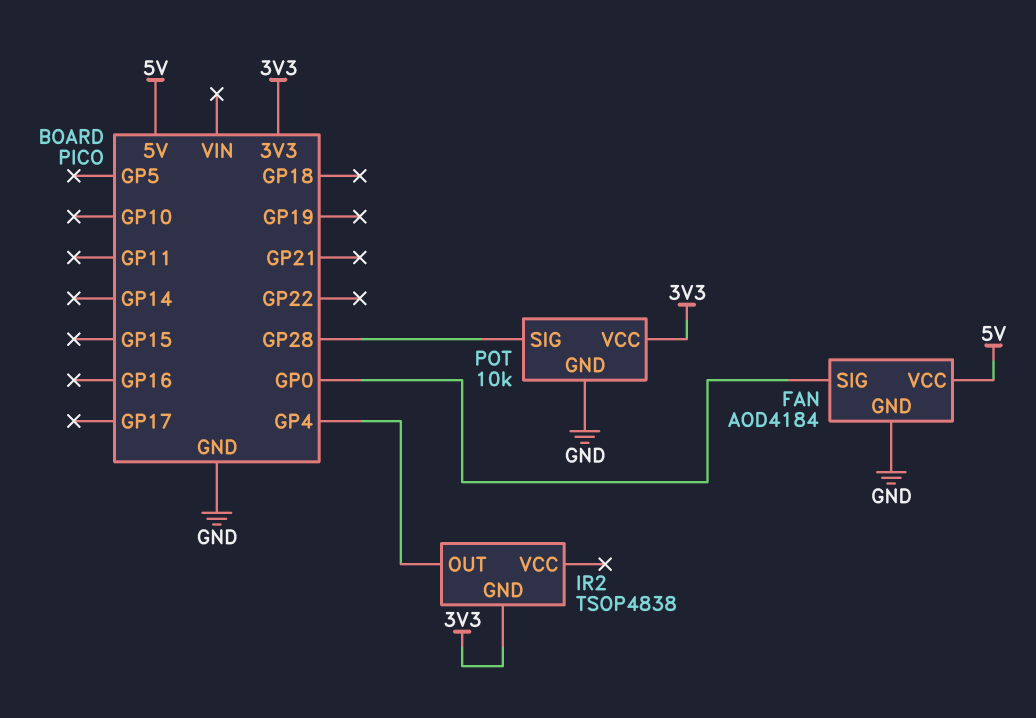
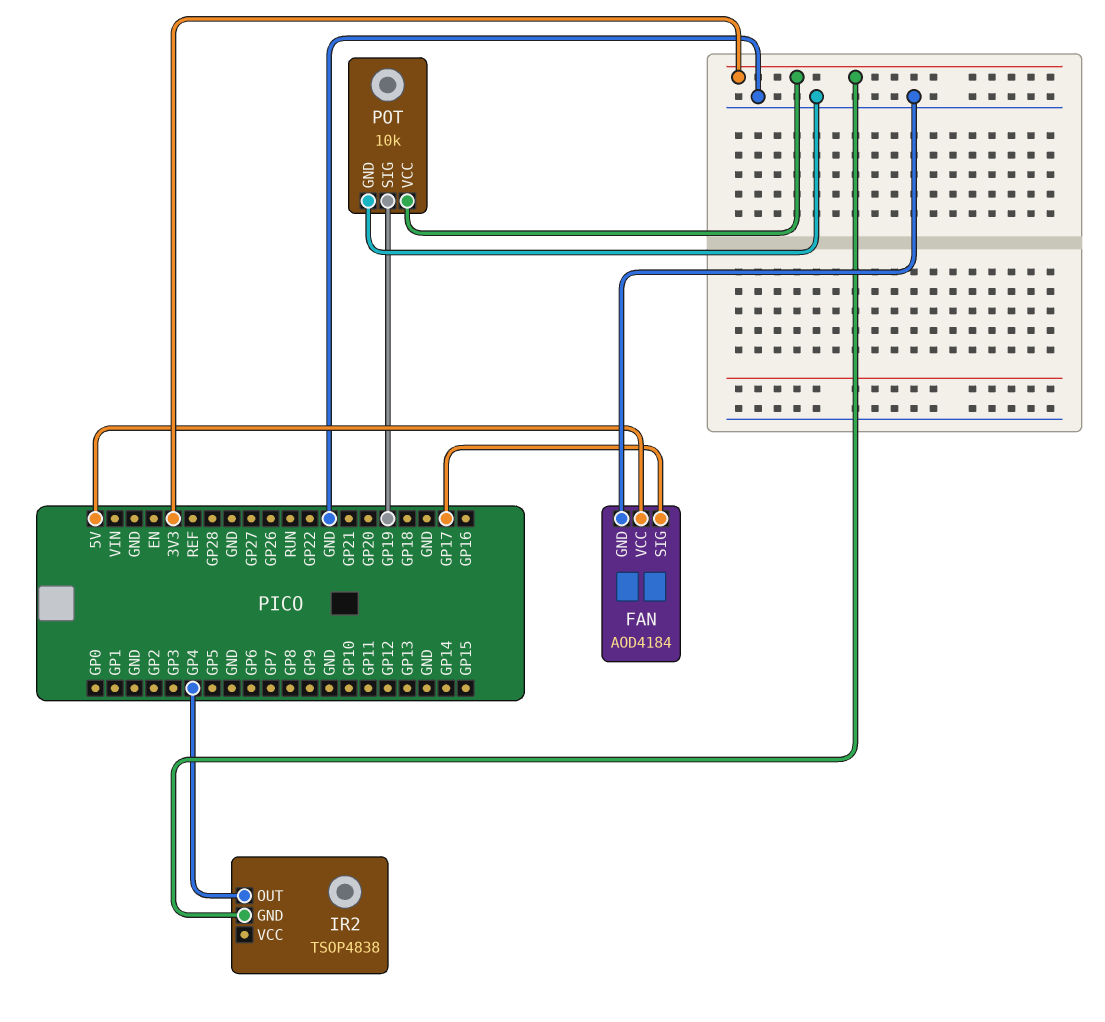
FAN pin SIG: GP0 -> GP17
POT pin SIG: GP28 -> GP19

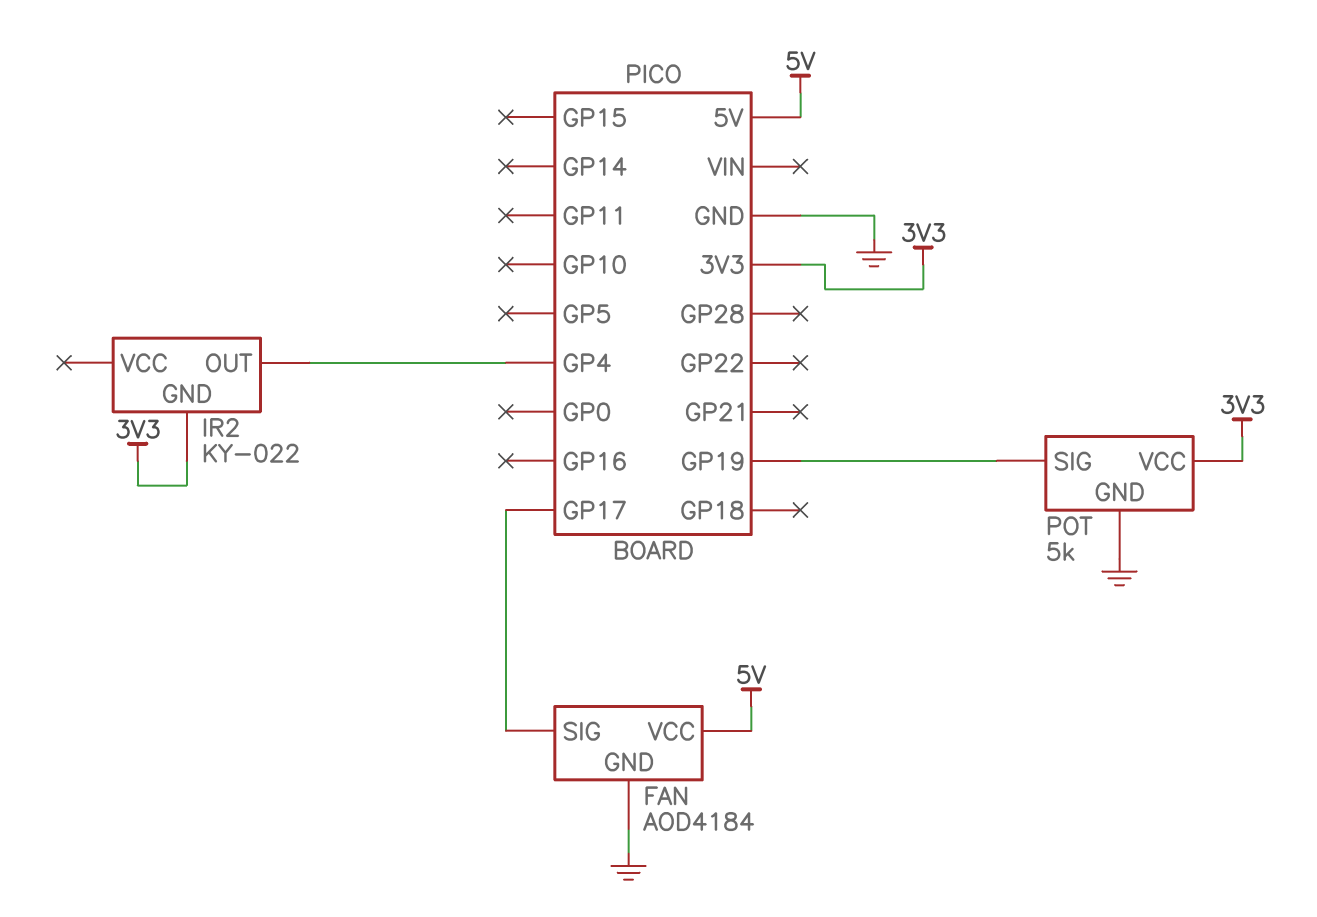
IR2: TSOP4838 -> KY-022
POT: 10k -> 5k

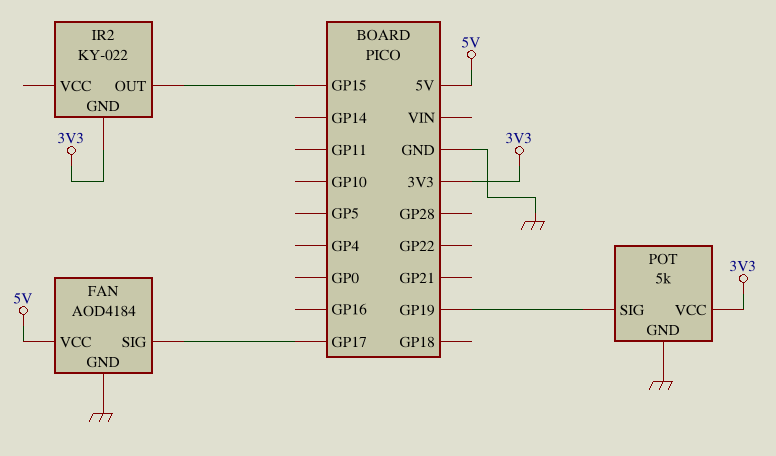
IR2 pin OUT: GP4 -> GP15

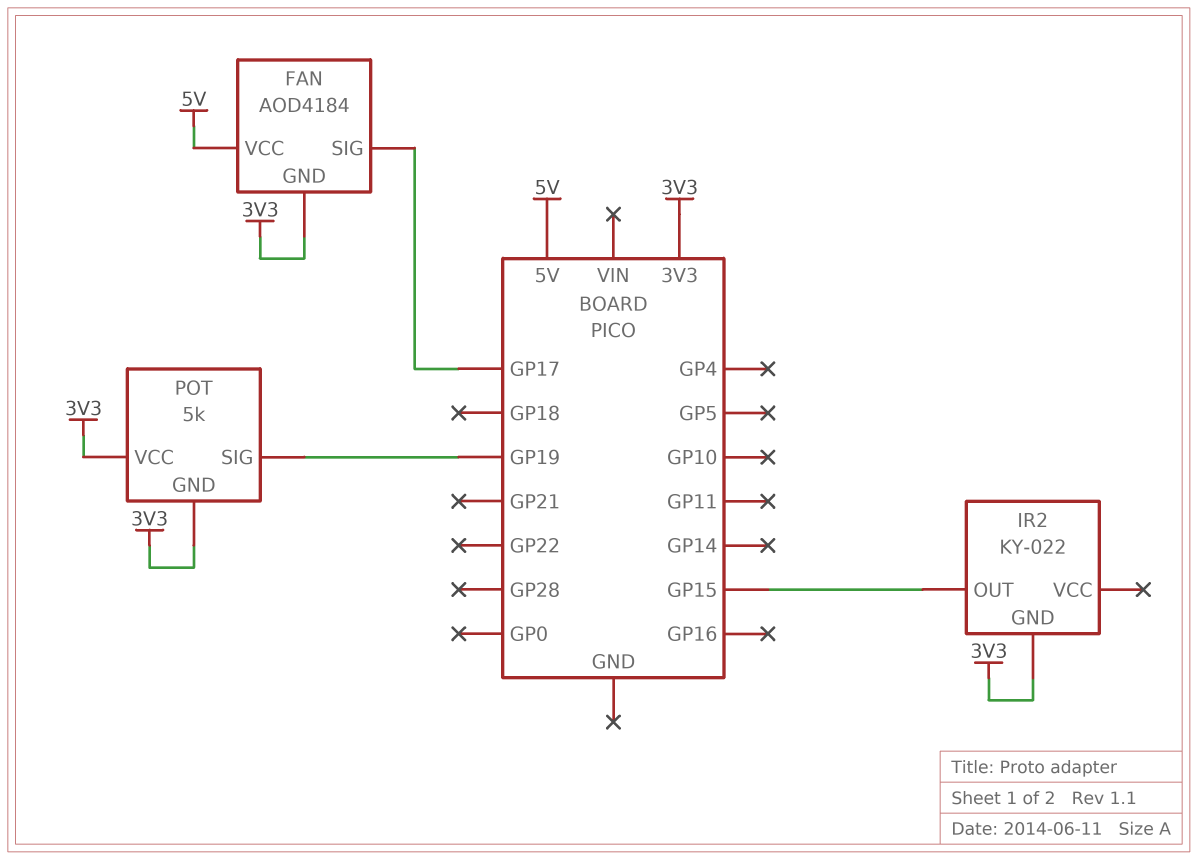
FAN pin GND: GND -> 3V3
POT pin GND: GND -> 3V3

